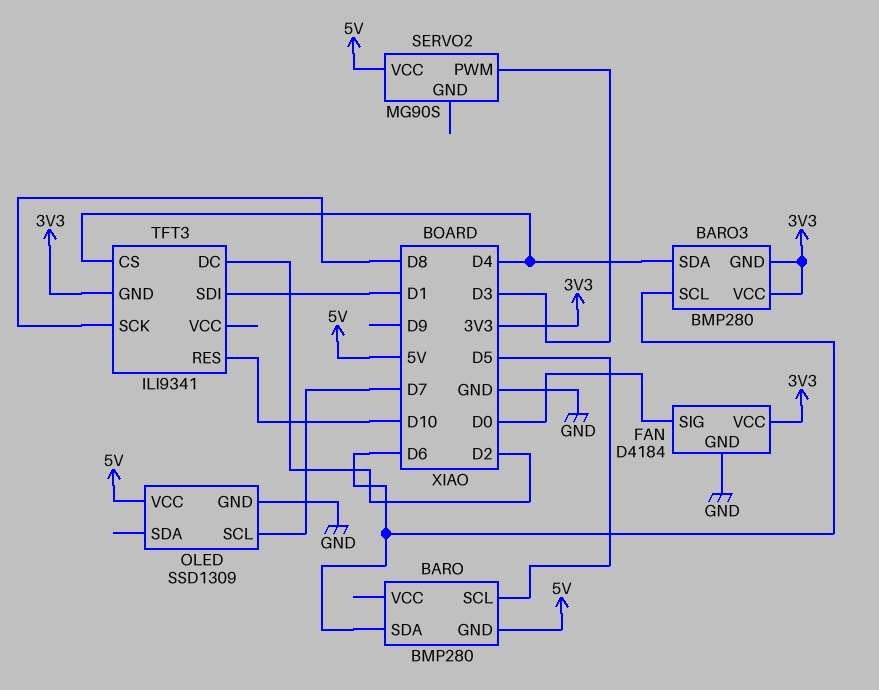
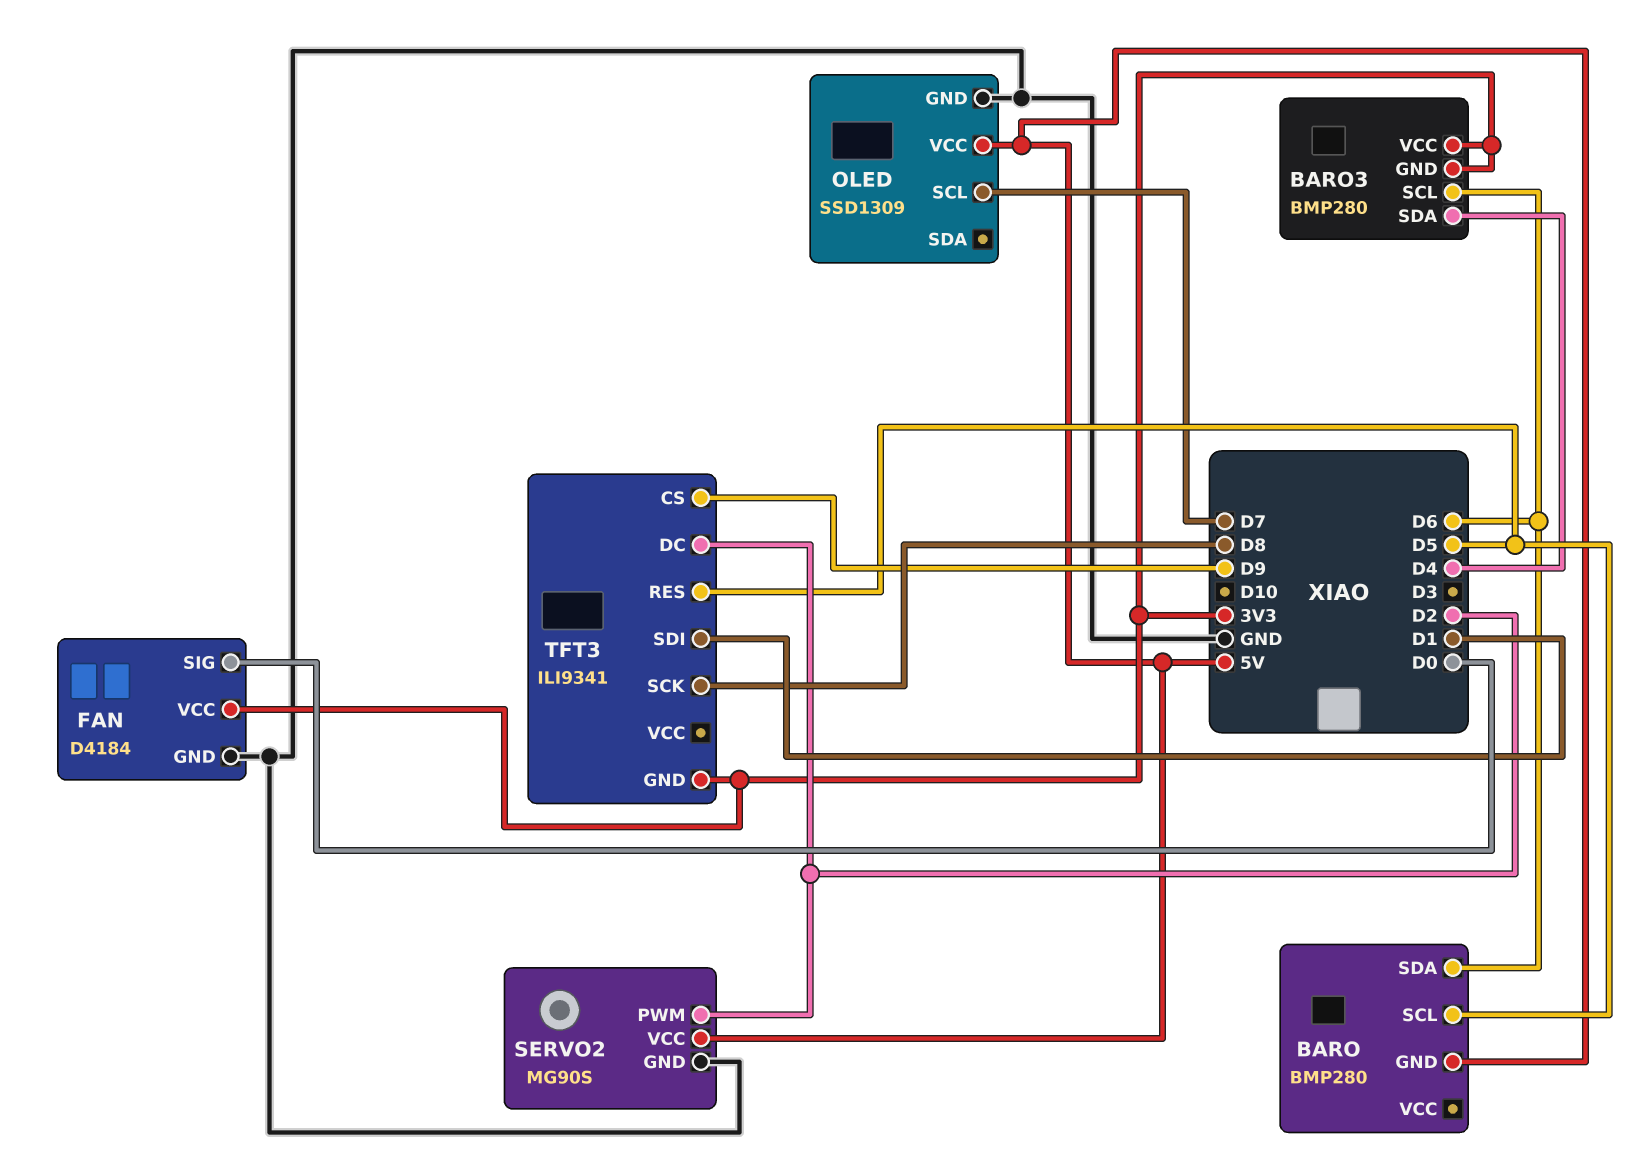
SERVO2 pin GND: none -> GND
SERVO2 pin PWM: D3 -> D2
TFT3 pin CS: D4 -> D9
TFT3 pin RES: D10 -> D5

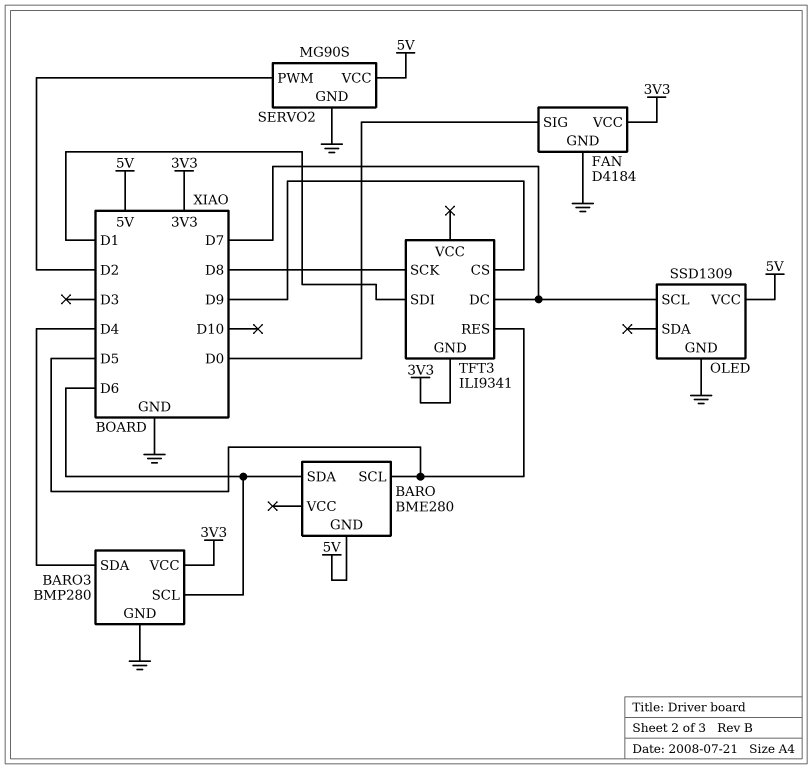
BARO: BMP280 -> BME280
BARO3 pin GND: 3V3 -> GND
TFT3 pin DC: D2 -> D7

